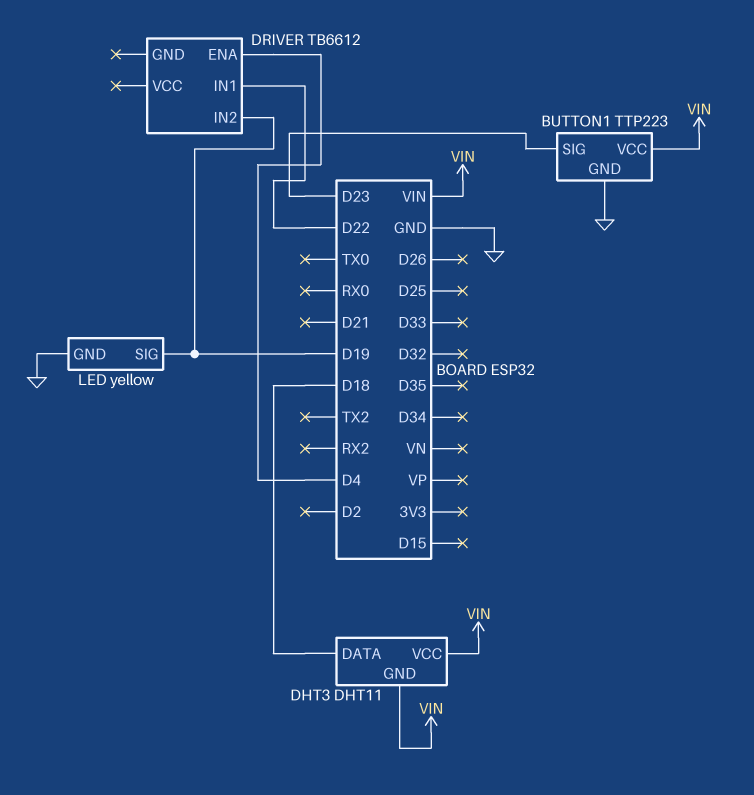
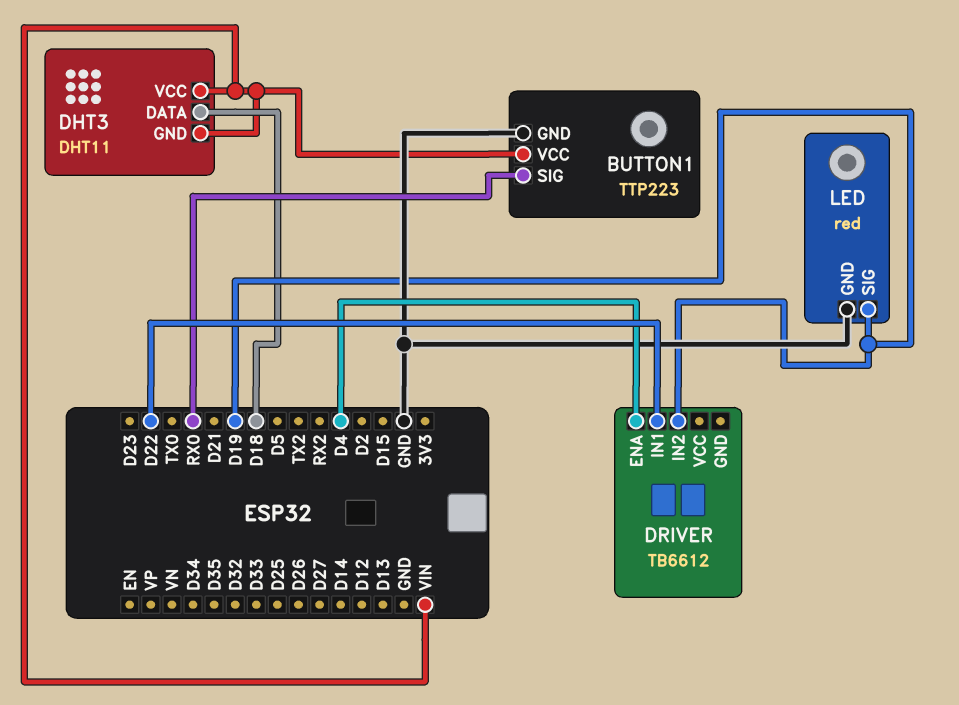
BUTTON1 pin SIG: D23 -> RX0
LED: yellow -> red

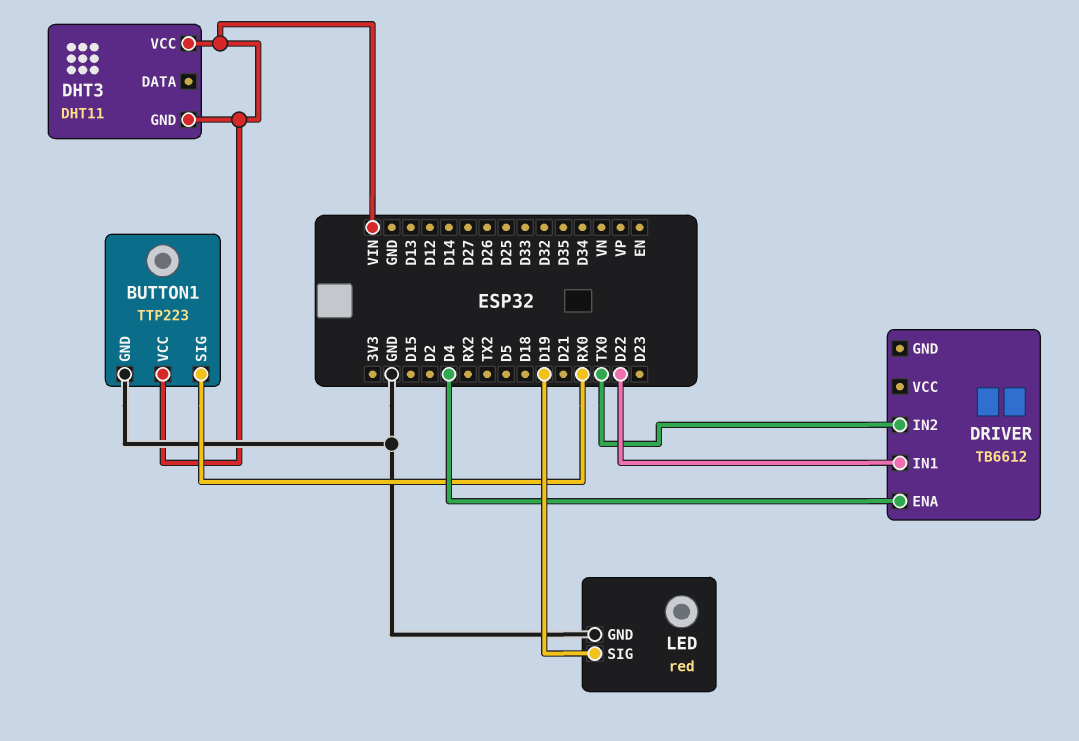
DHT3 pin DATA: D18 -> none
DRIVER pin IN2: D19 -> TX0

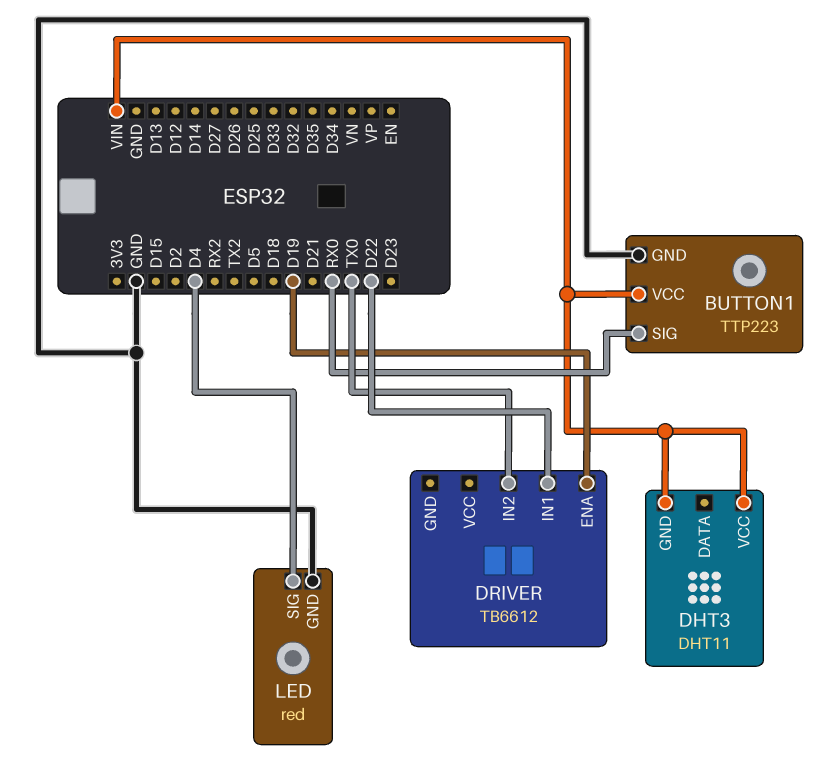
DRIVER pin ENA: D4 -> D19
LED pin SIG: D19 -> D4

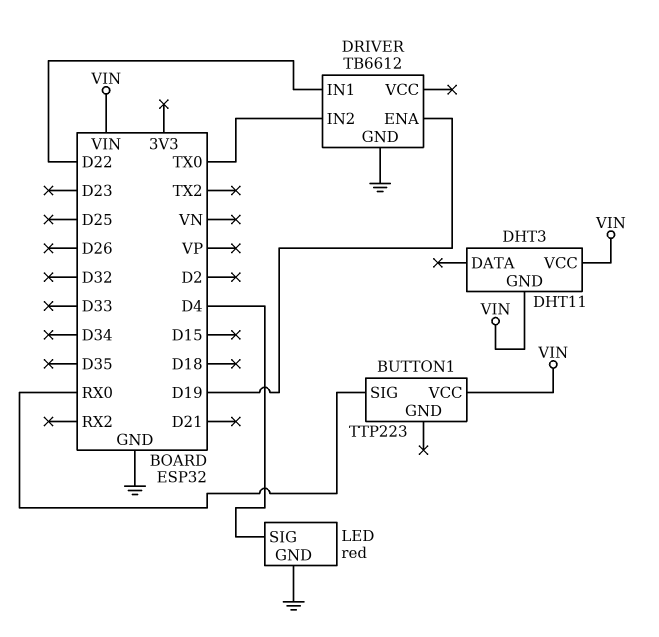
BUTTON1 pin GND: GND -> none
DRIVER pin GND: none -> GND

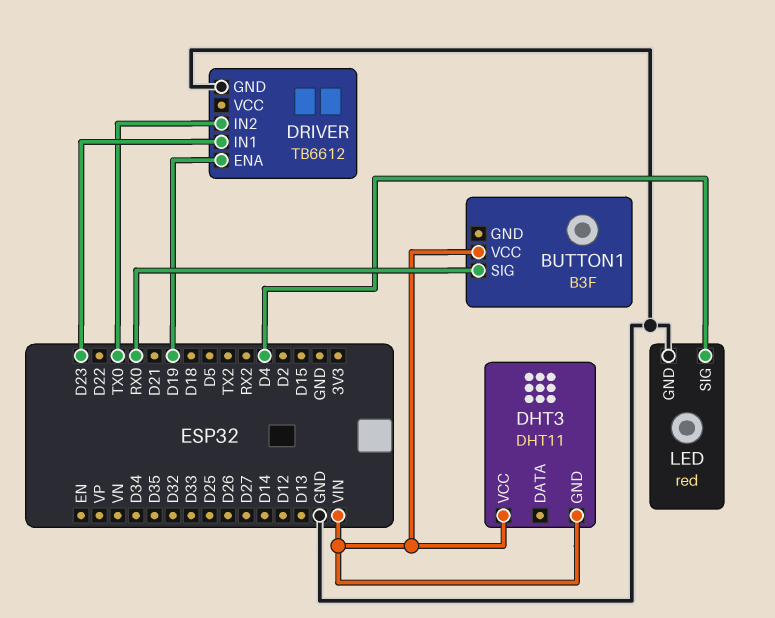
BUTTON1: TTP223 -> B3F
DRIVER pin IN1: D22 -> D23

